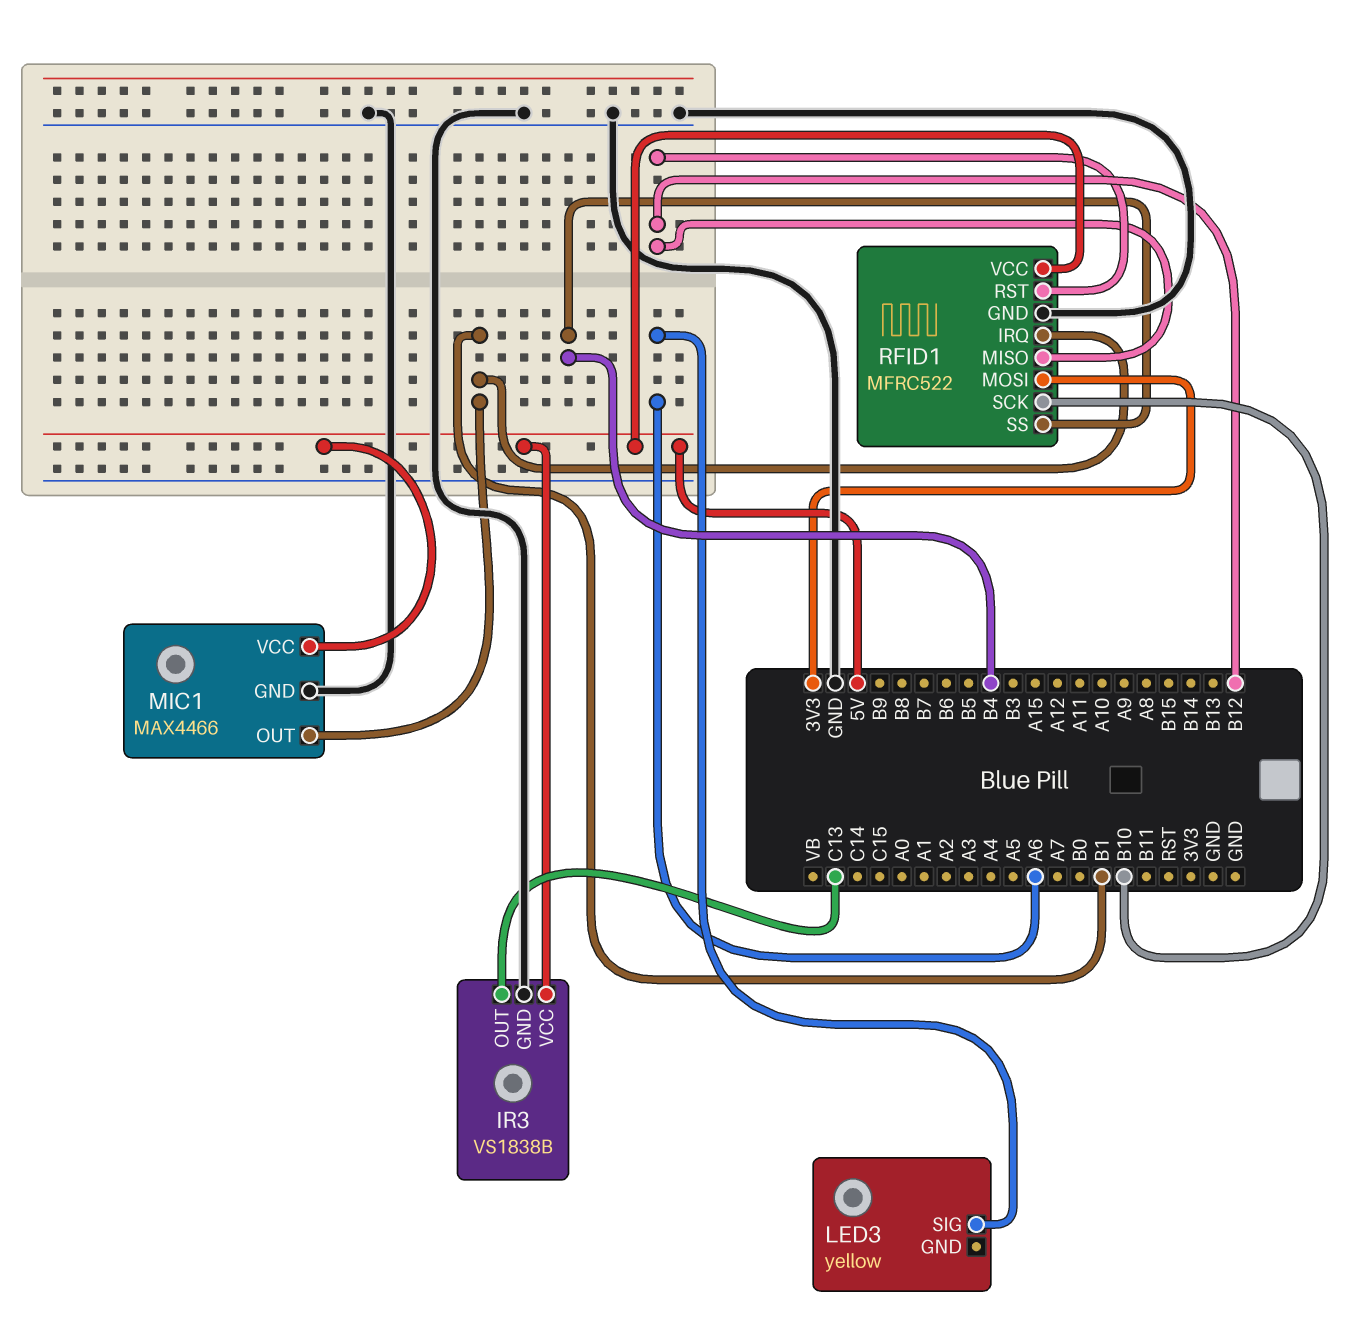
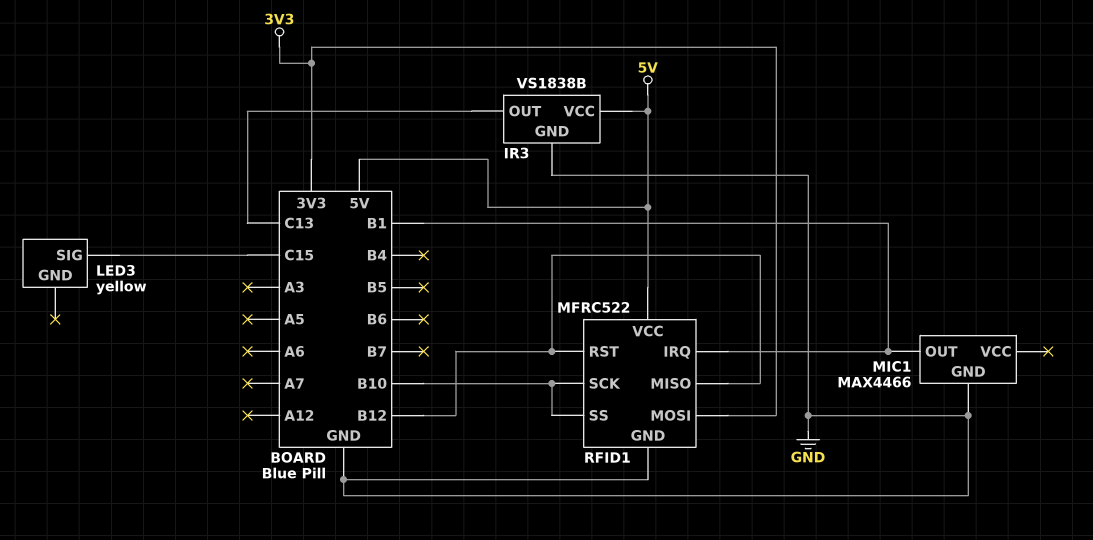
LED3 pin SIG: A6 -> C15
MIC1 pin VCC: 5V -> none
RFID1 pin SS: B4 -> B10

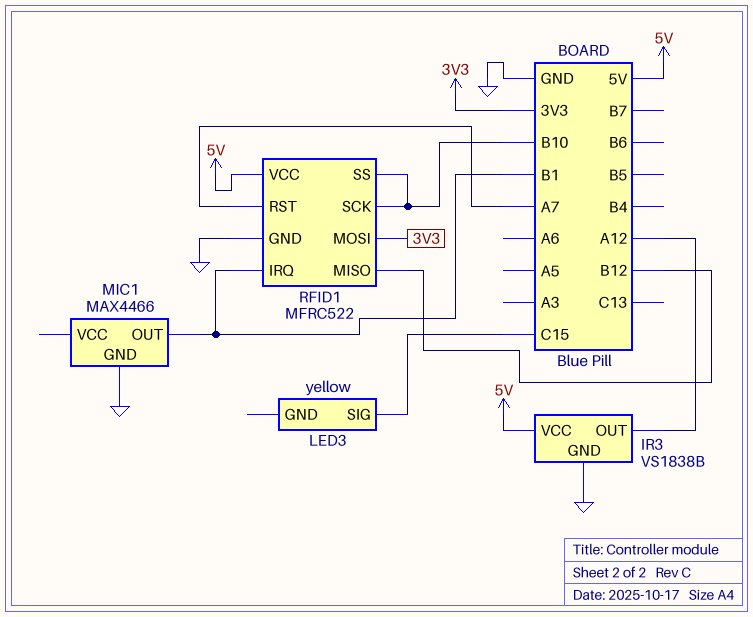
IR3 pin OUT: C13 -> A12
RFID1 pin RST: B12 -> A7

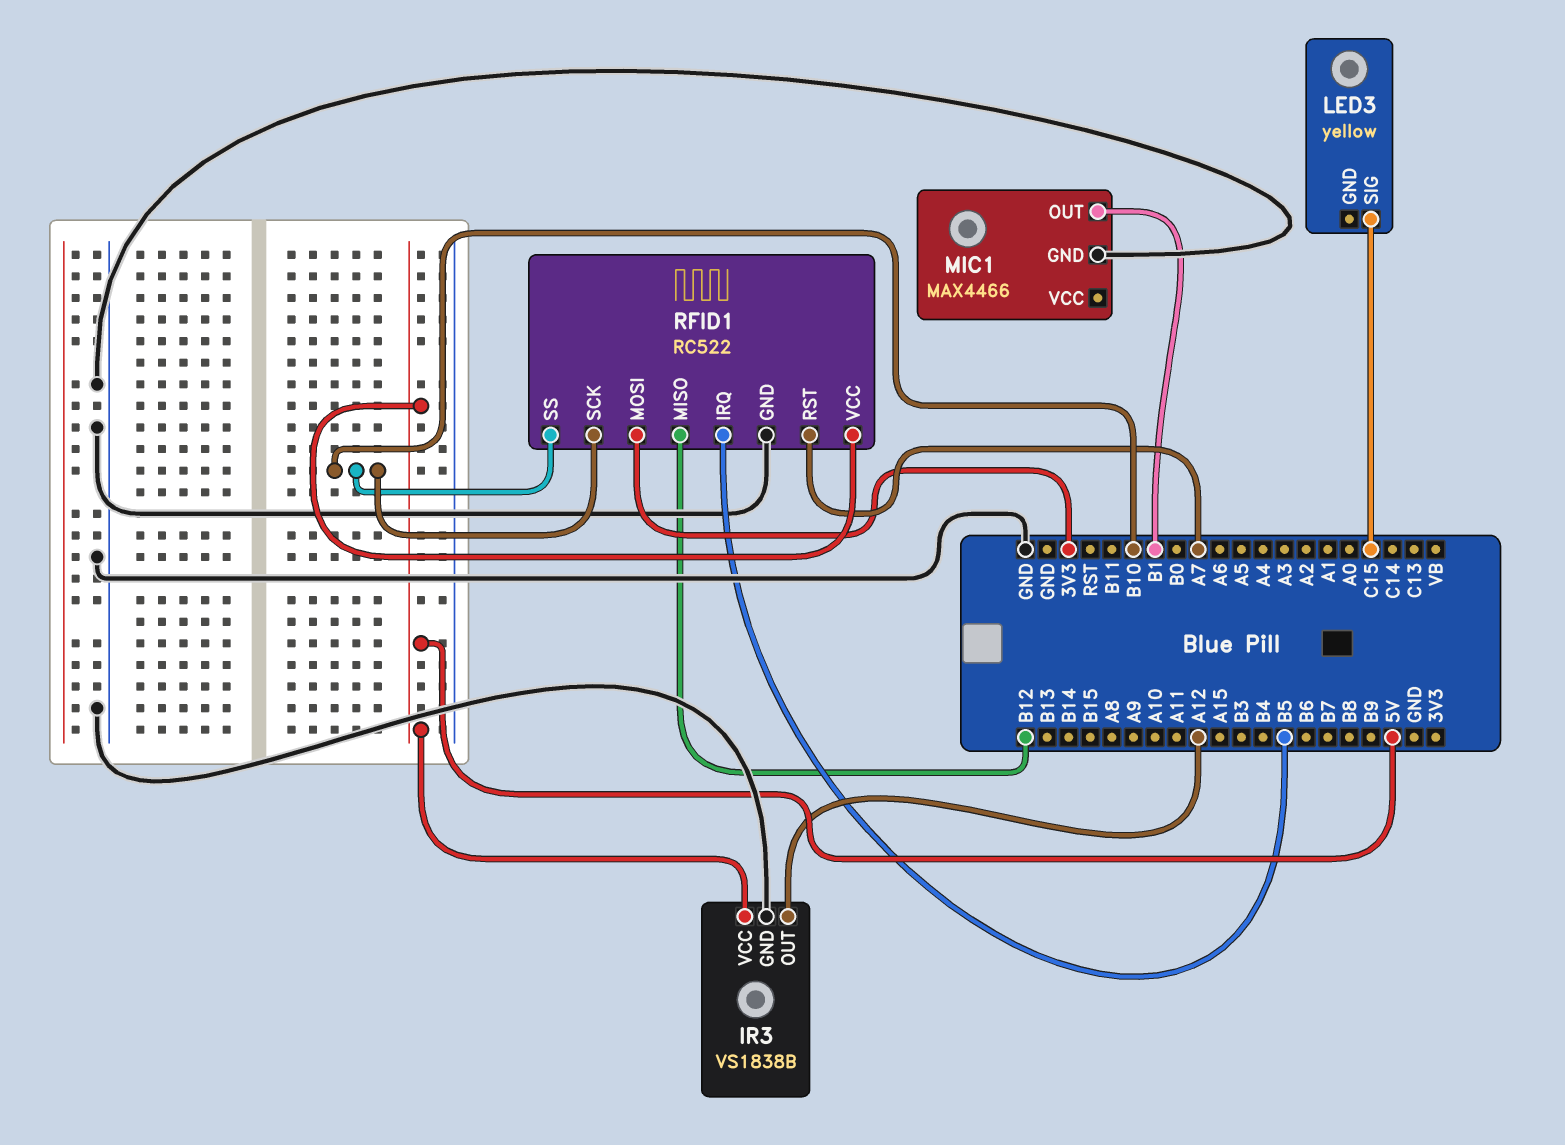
RFID1: MFRC522 -> RC522
RFID1 pin IRQ: B1 -> B5

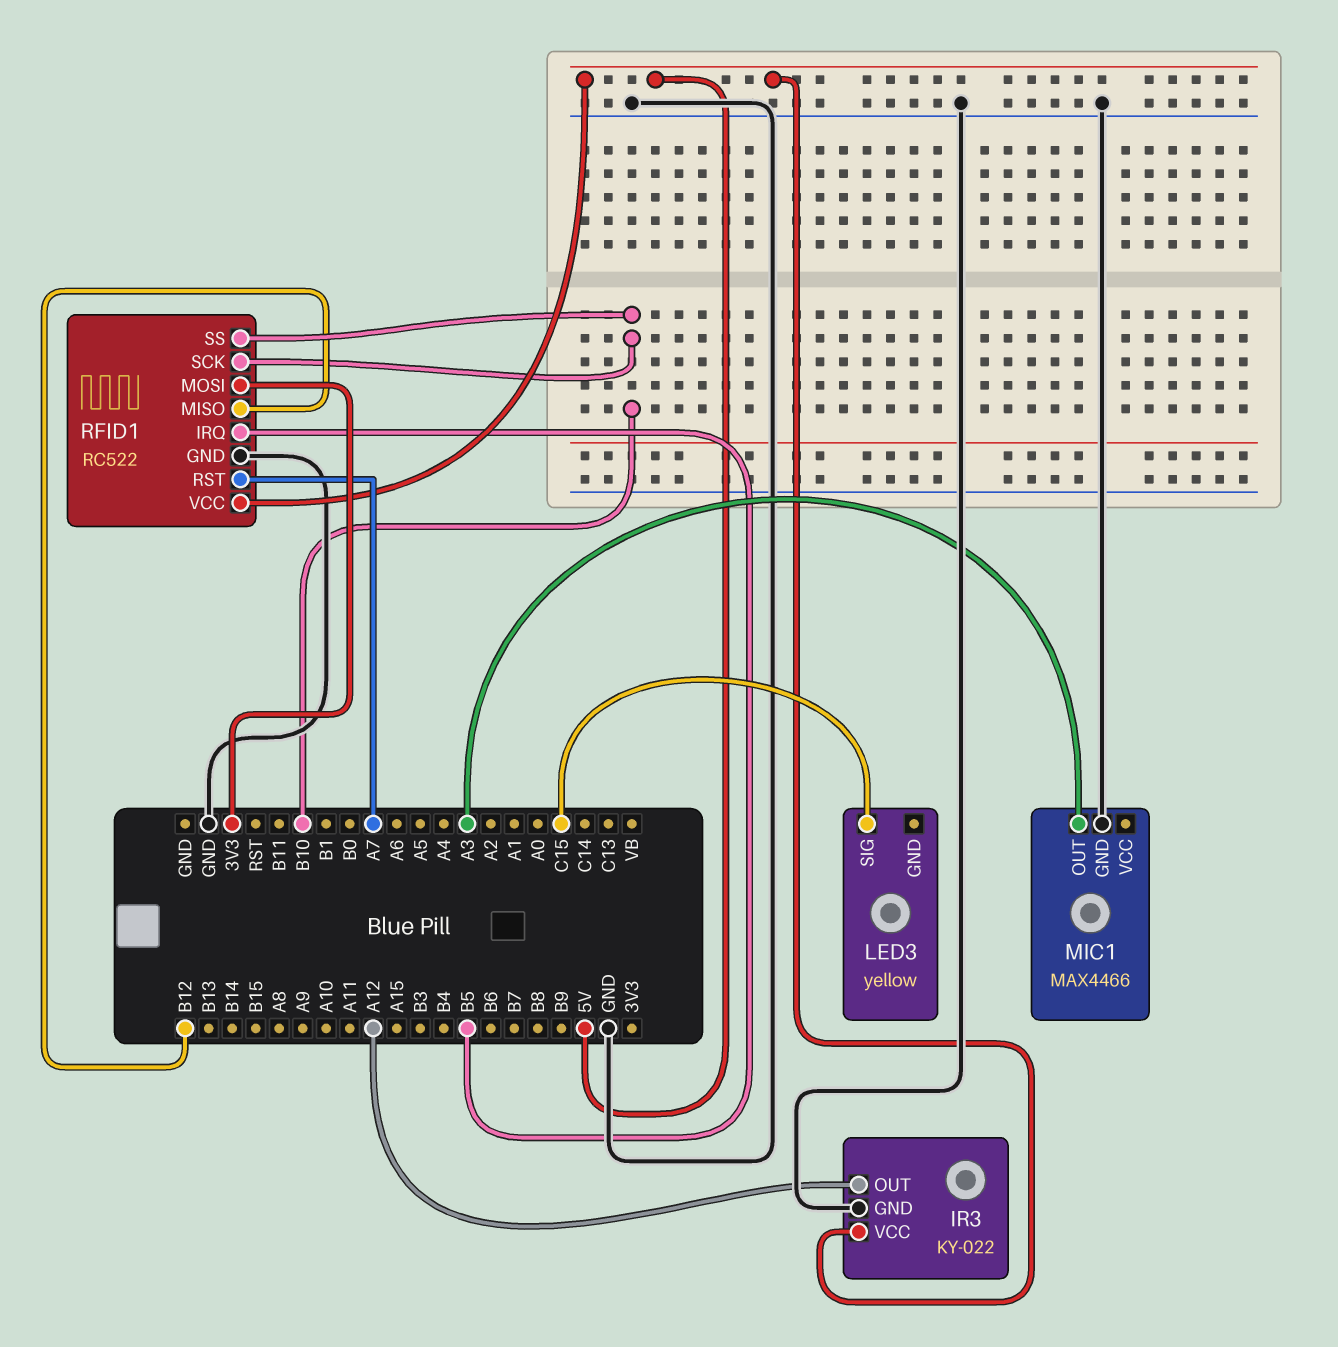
IR3: VS1838B -> KY-022
MIC1 pin OUT: B1 -> A3

